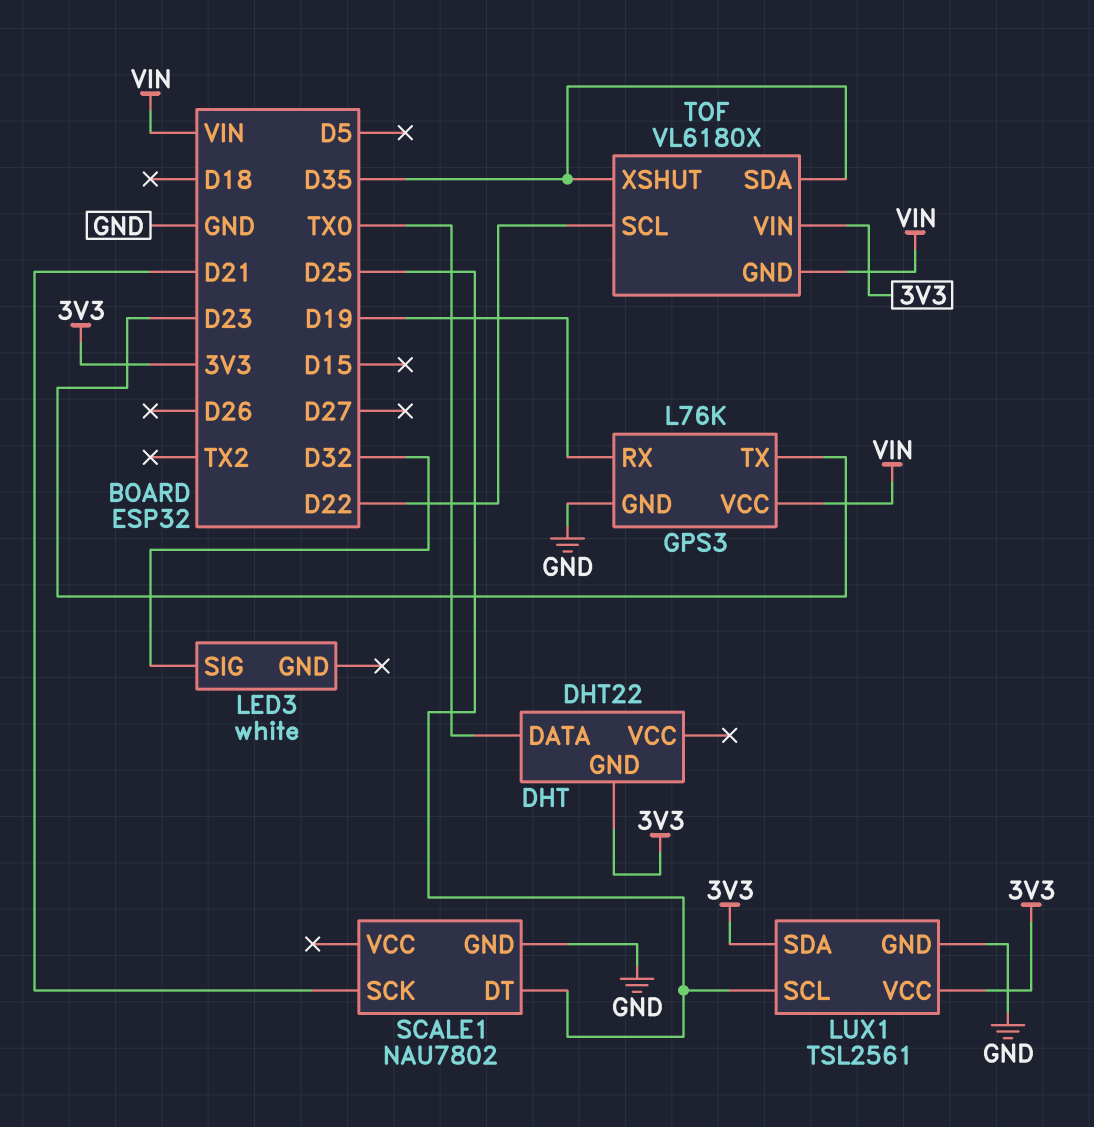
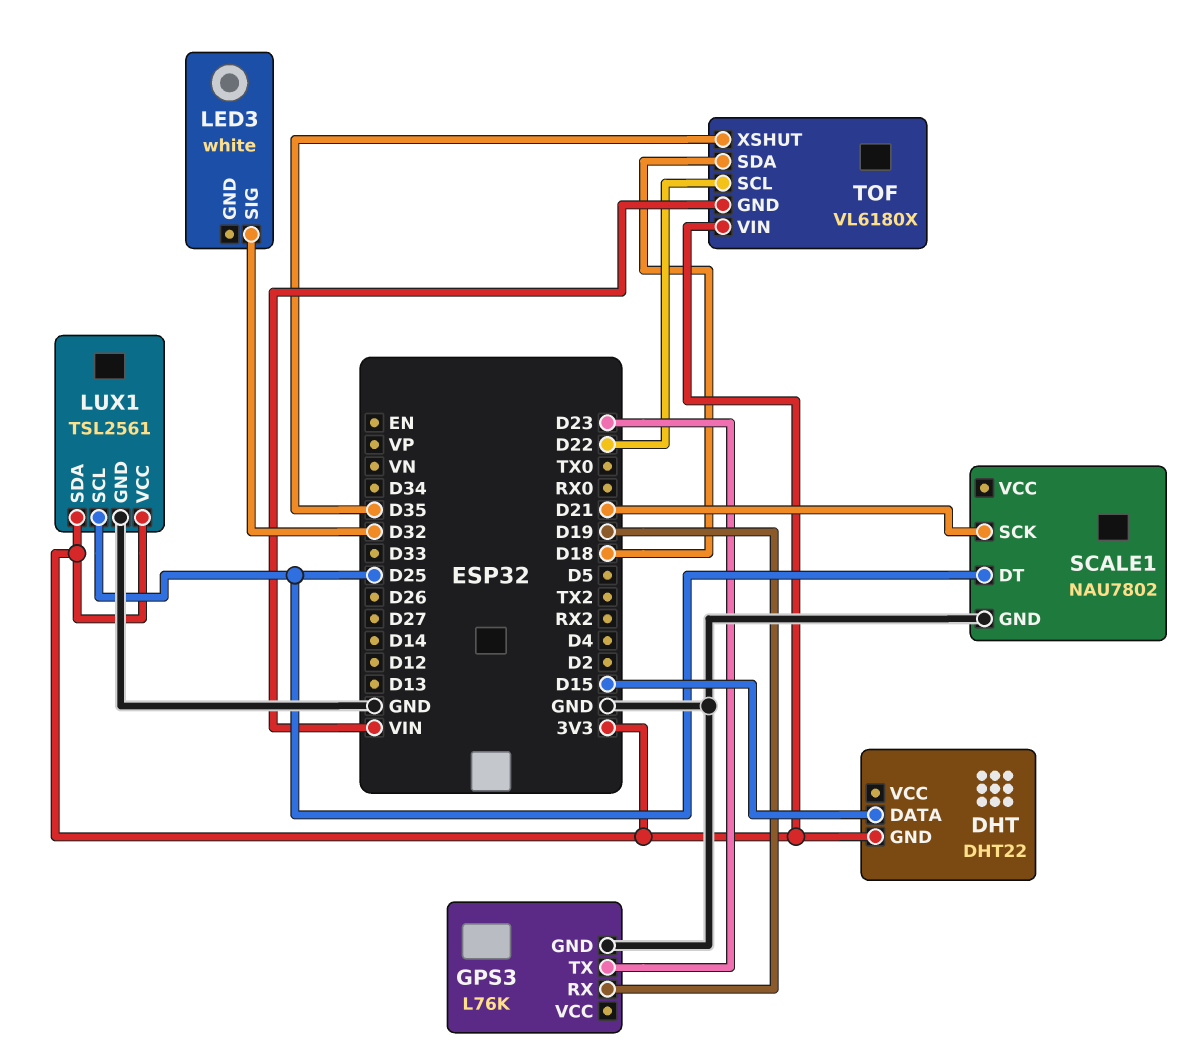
DHT pin DATA: TX0 -> D15
GPS3 pin VCC: VIN -> none
TOF pin SDA: D35 -> D18

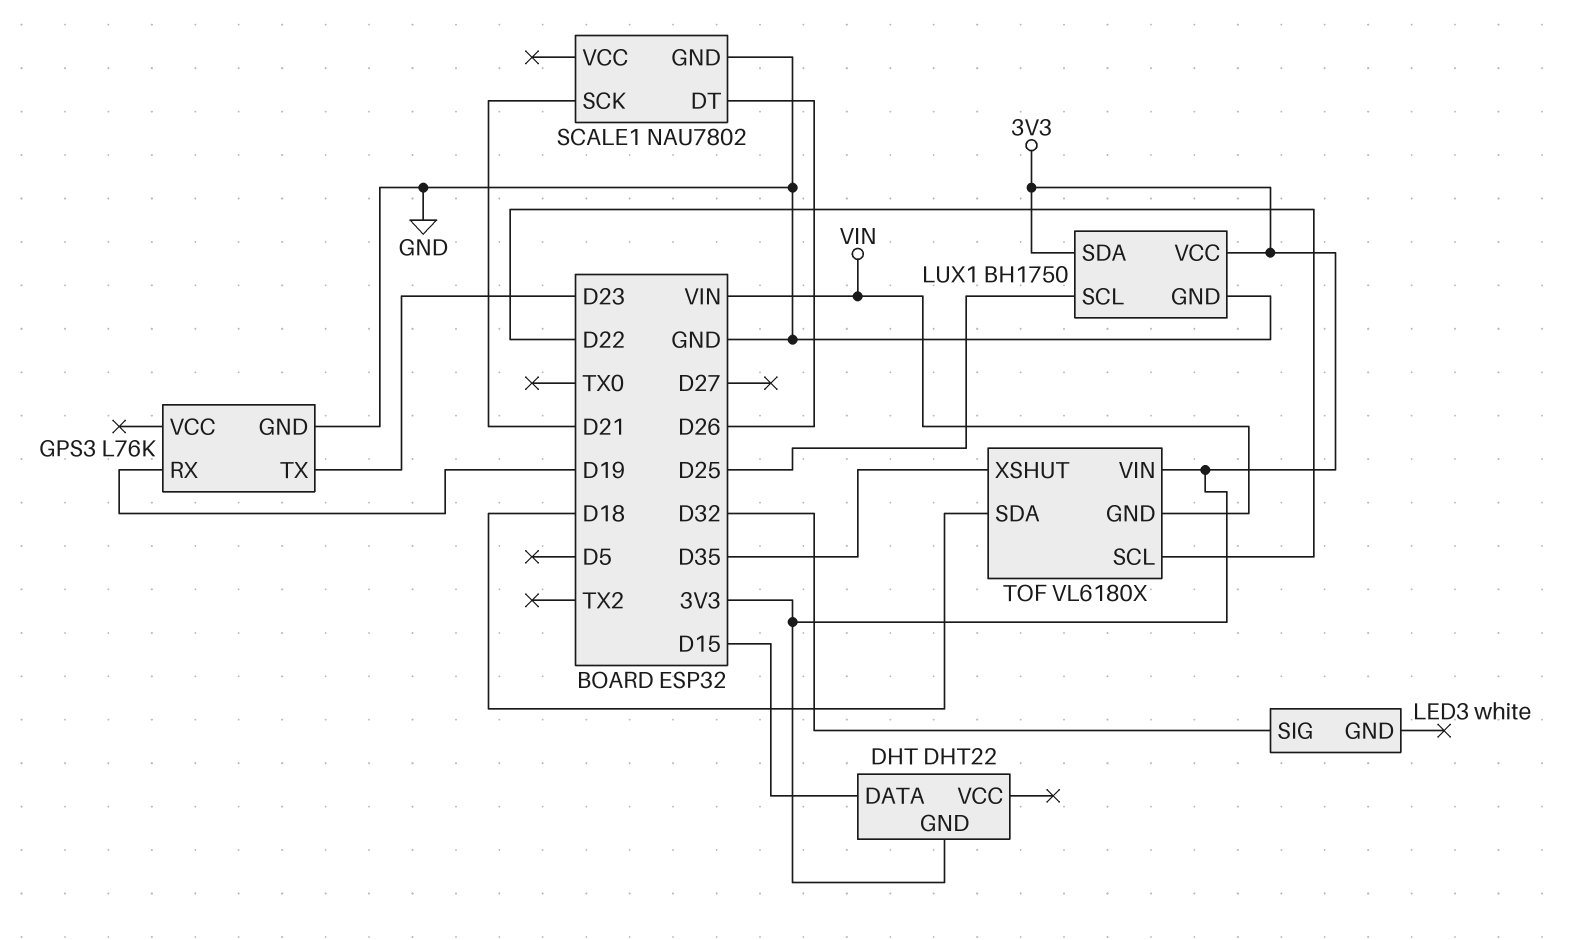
LUX1: TSL2561 -> BH1750
SCALE1 pin DT: D25 -> D26

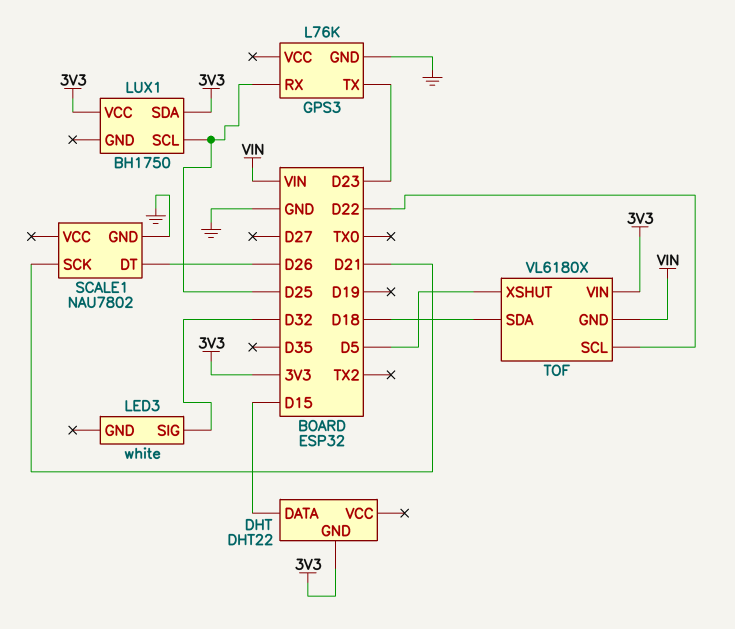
GPS3 pin RX: D19 -> D25
LUX1 pin GND: GND -> none
TOF pin XSHUT: D35 -> D5

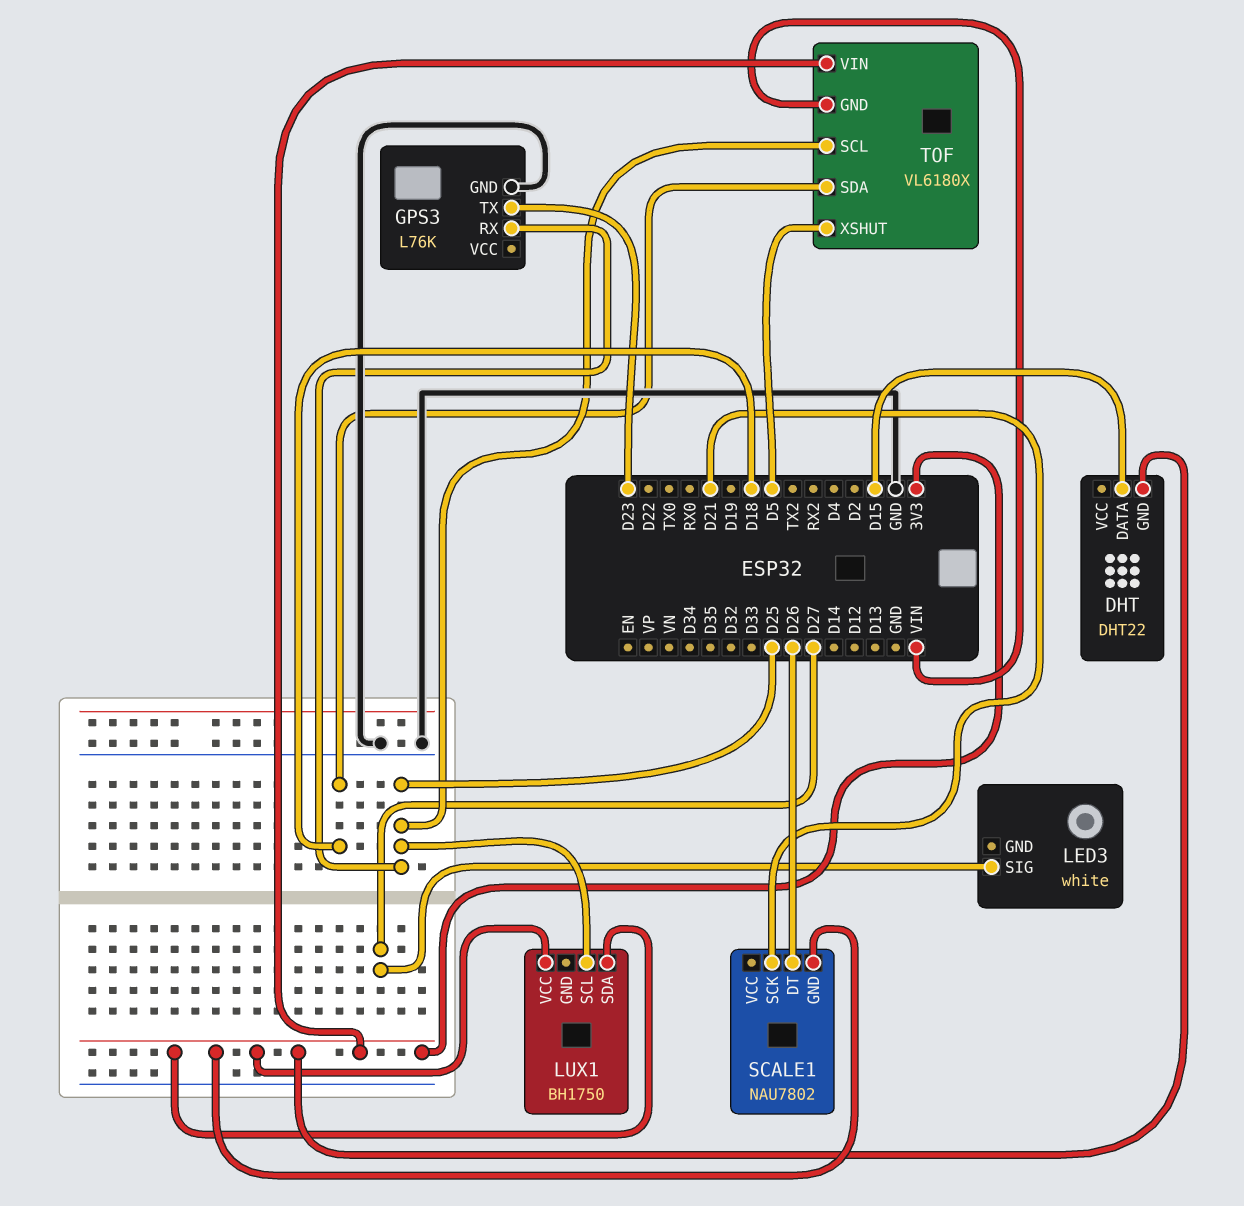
LED3 pin SIG: D32 -> D27
SCALE1 pin GND: GND -> 3V3
TOF pin SCL: D22 -> D25

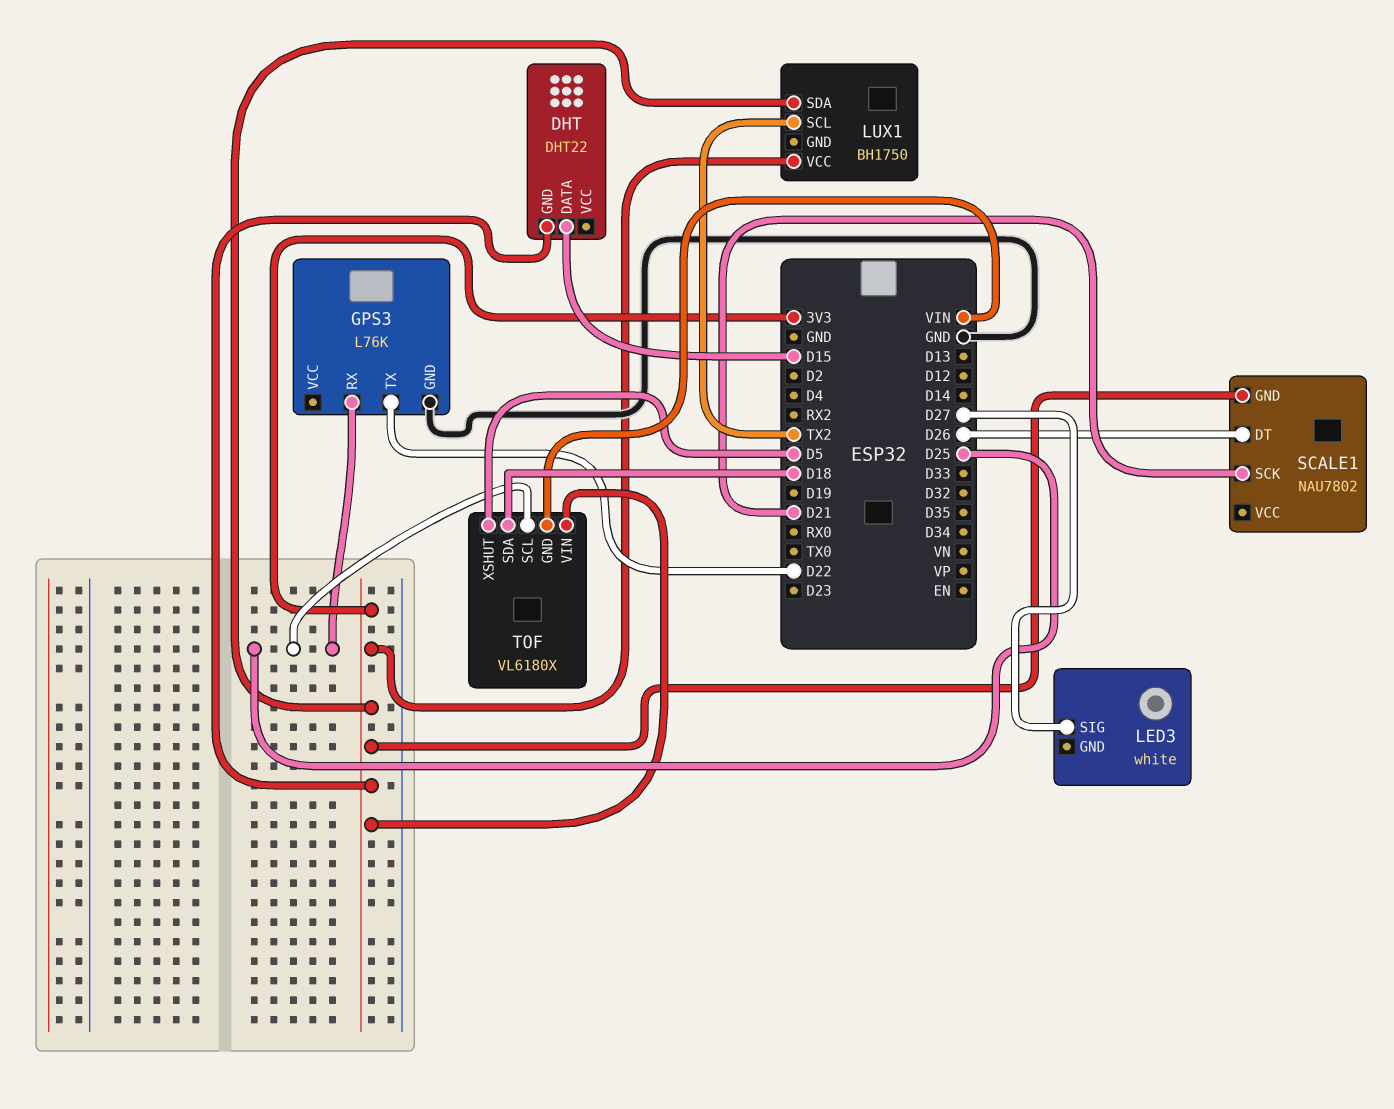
GPS3 pin TX: D23 -> D22
LUX1 pin SCL: D25 -> TX2

